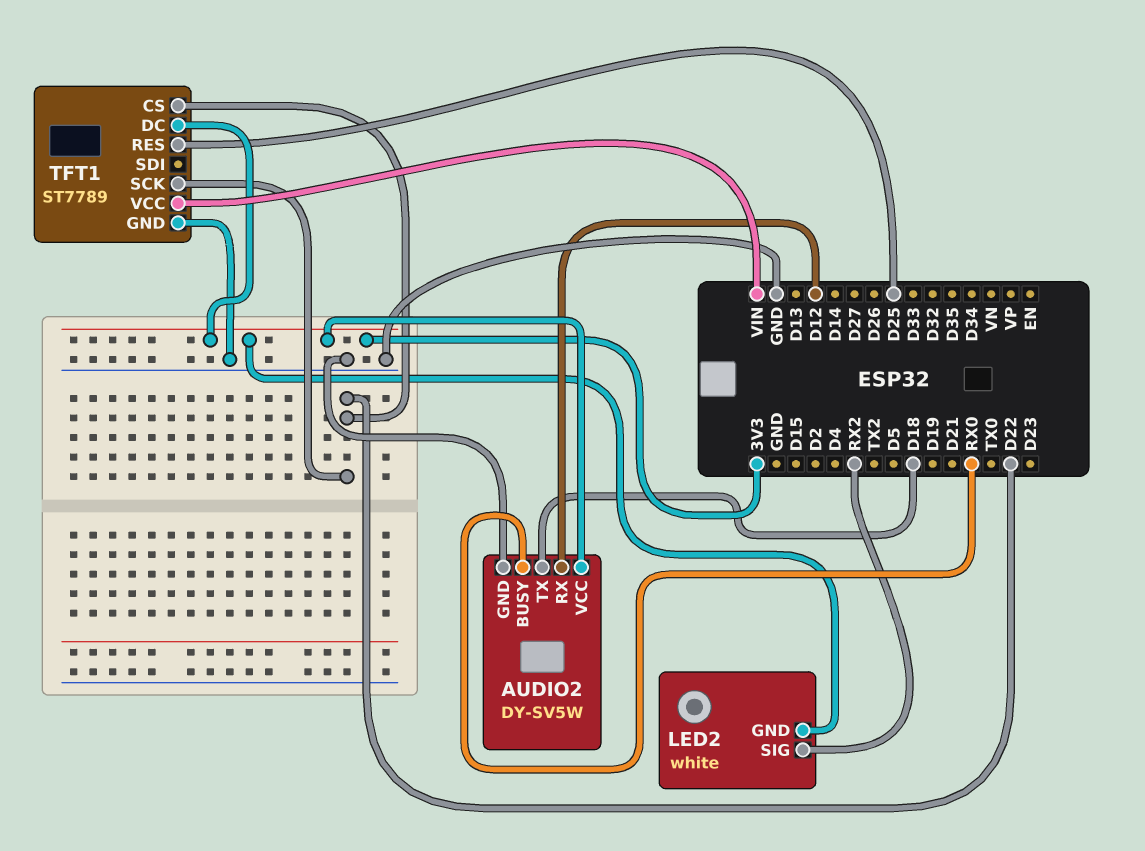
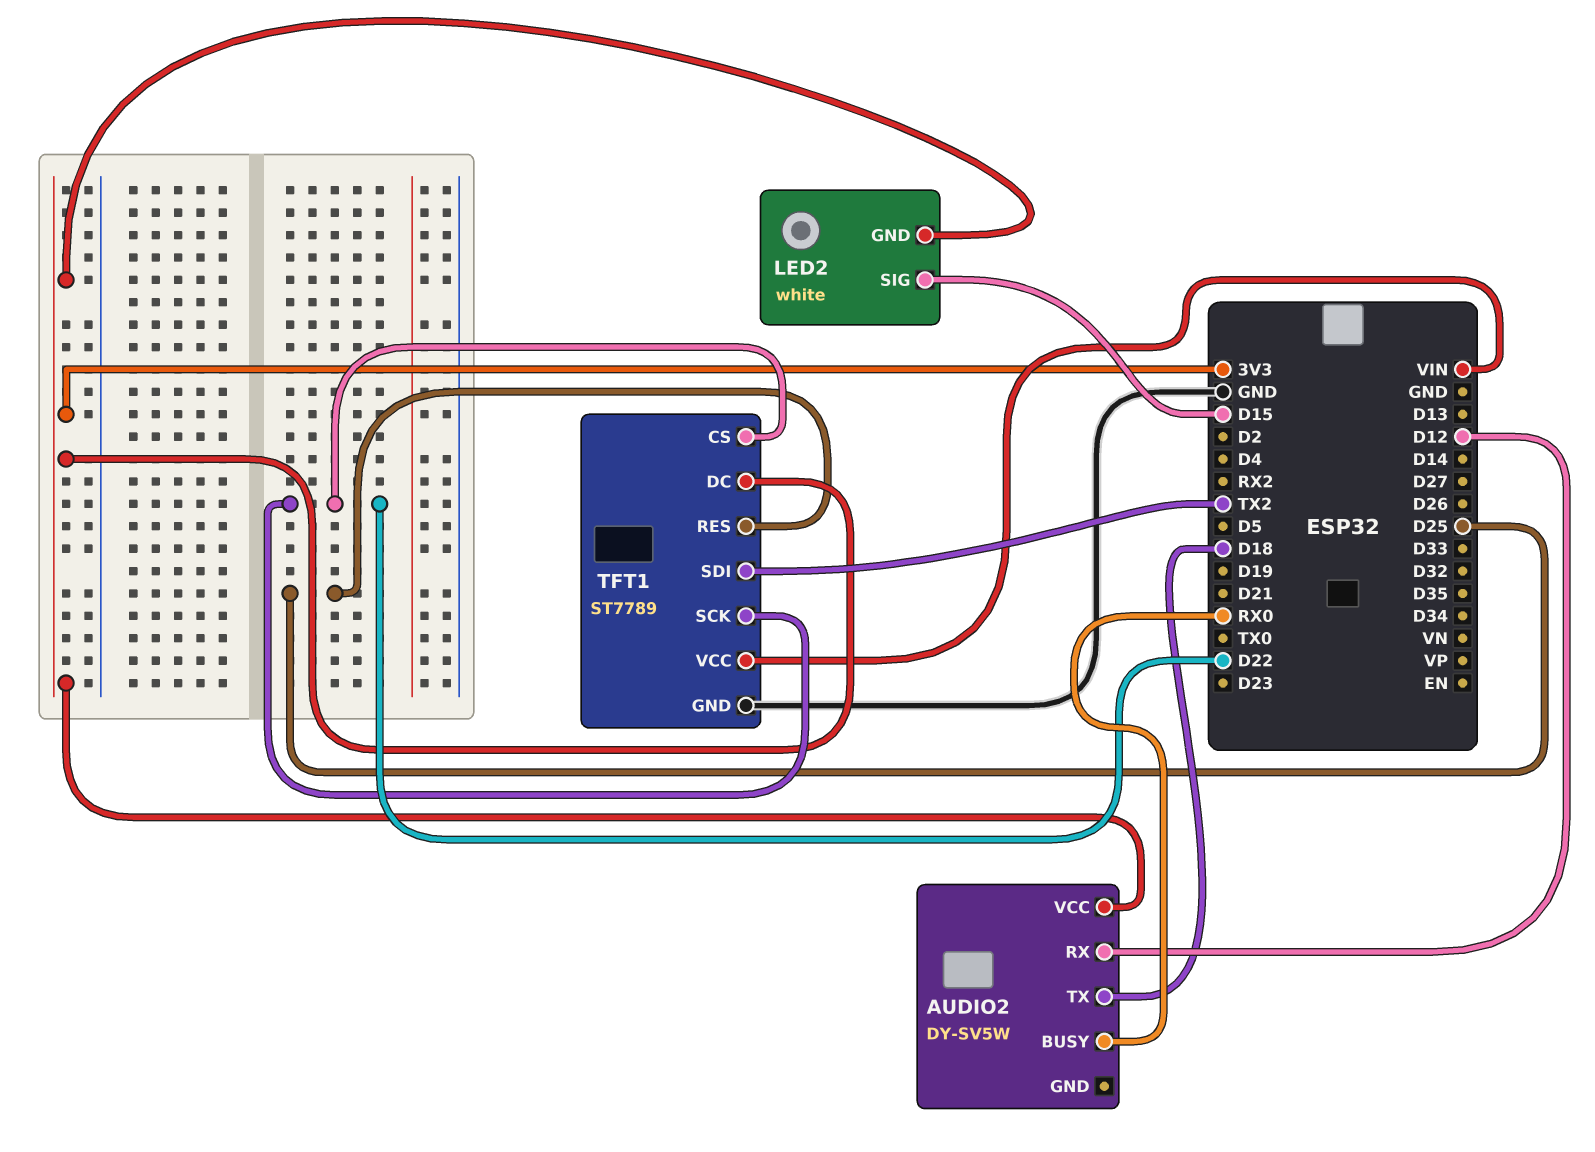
AUDIO2 pin GND: GND -> none
LED2 pin SIG: RX2 -> D15
TFT1 pin SDI: none -> TX2

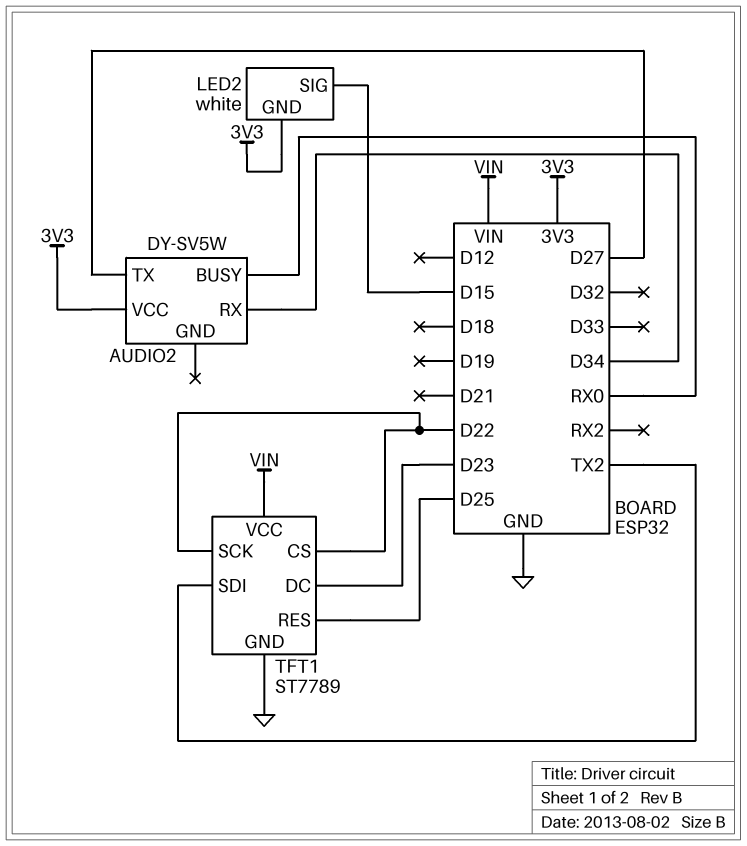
AUDIO2 pin RX: D12 -> D34
AUDIO2 pin TX: D18 -> D27
TFT1 pin DC: 3V3 -> D23

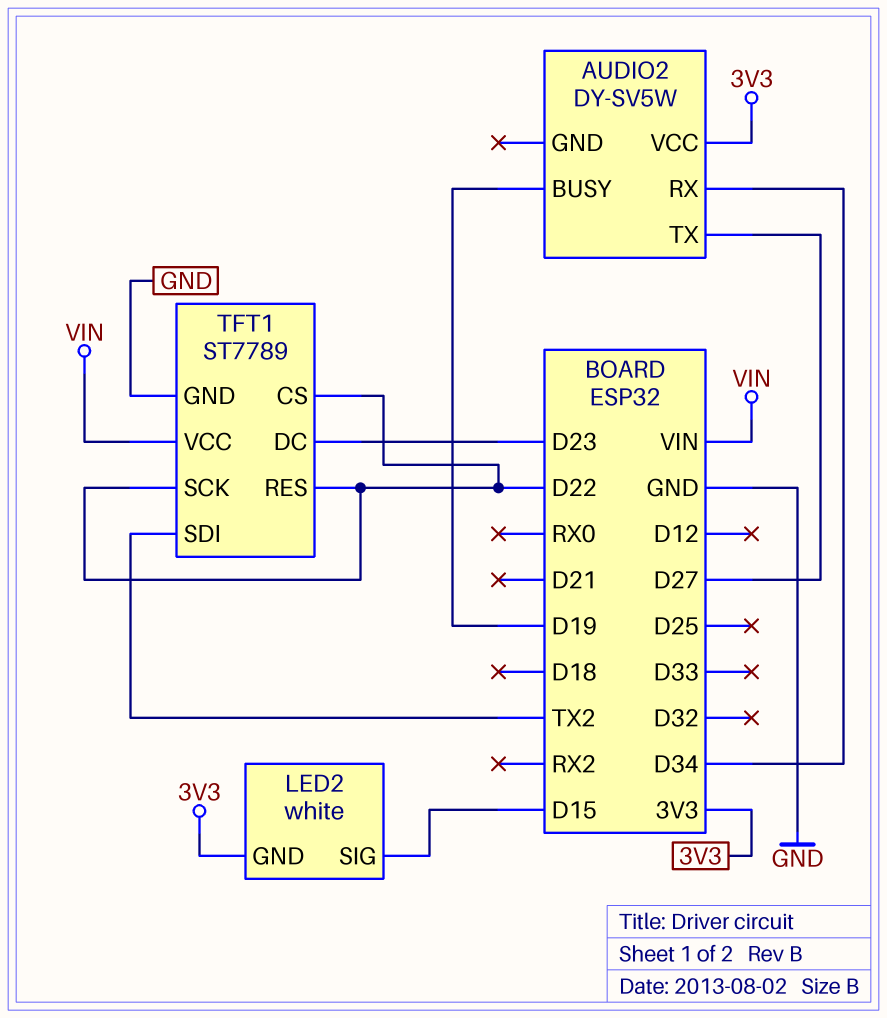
AUDIO2 pin BUSY: RX0 -> D19
TFT1 pin RES: D25 -> D22

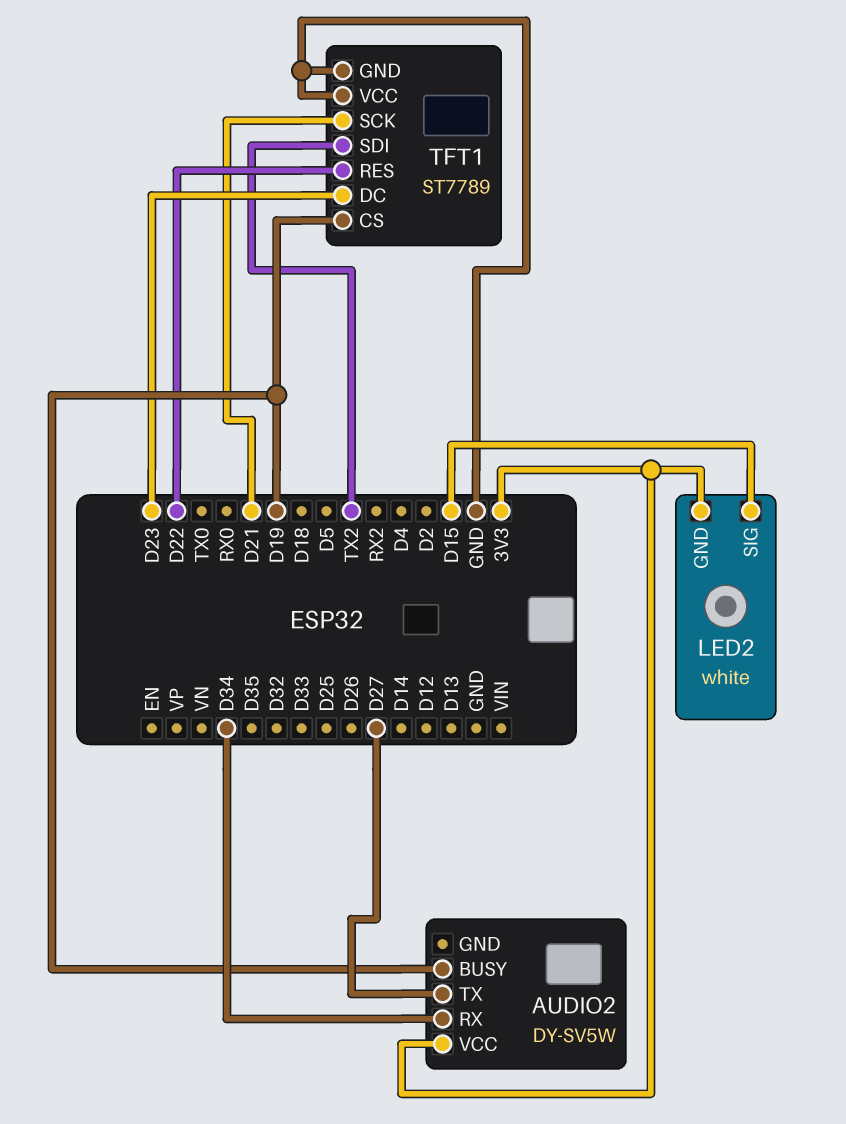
TFT1 pin CS: D22 -> D19
TFT1 pin SCK: D22 -> D21
TFT1 pin VCC: VIN -> GND

